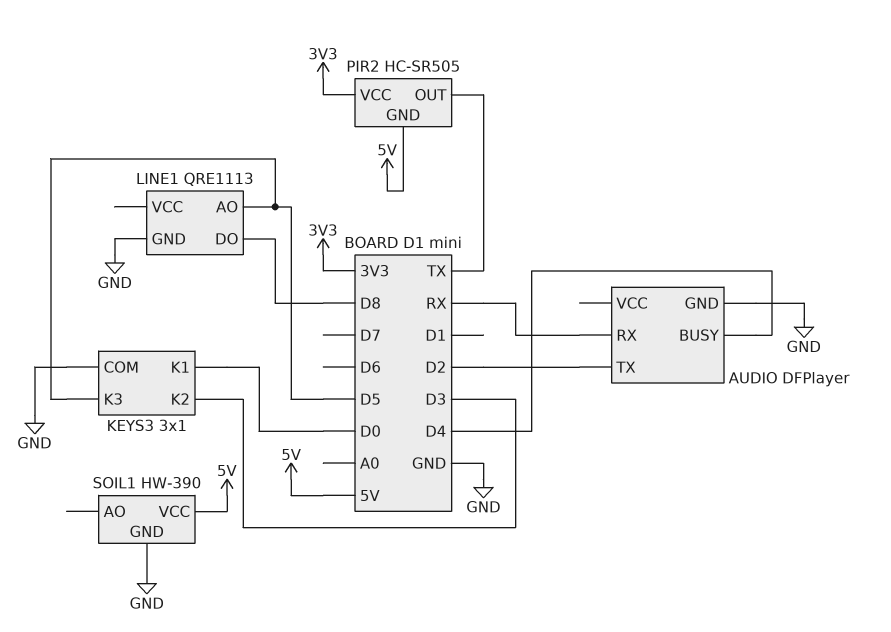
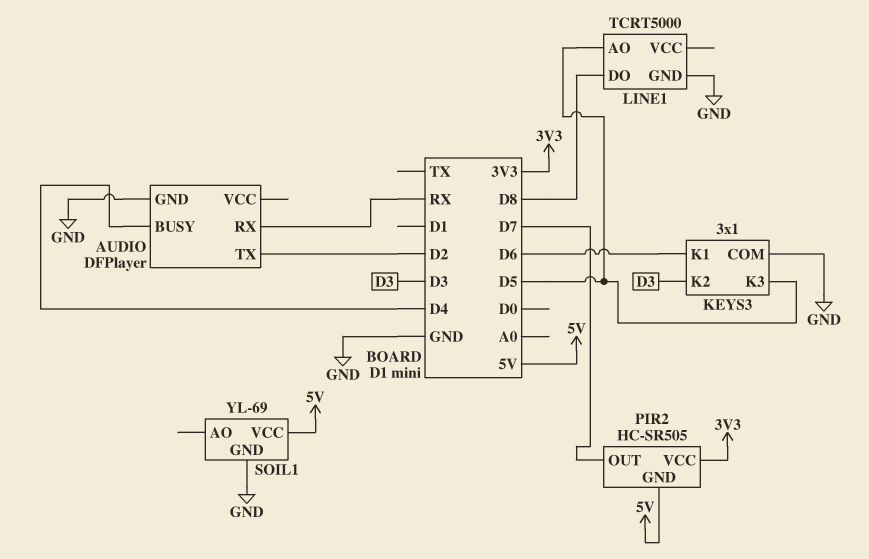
KEYS3 pin K1: D0 -> D6
LINE1: QRE1113 -> TCRT5000
PIR2 pin OUT: TX -> D7
SOIL1: HW-390 -> YL-69

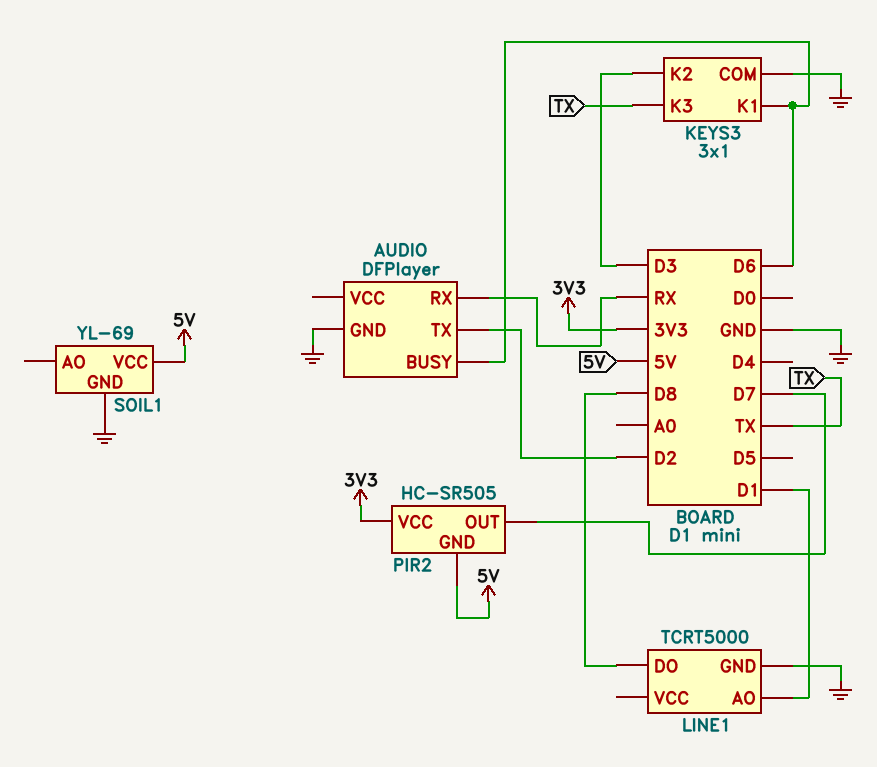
AUDIO pin BUSY: D4 -> D6
KEYS3 pin K3: D5 -> TX
LINE1 pin AO: D5 -> D1

